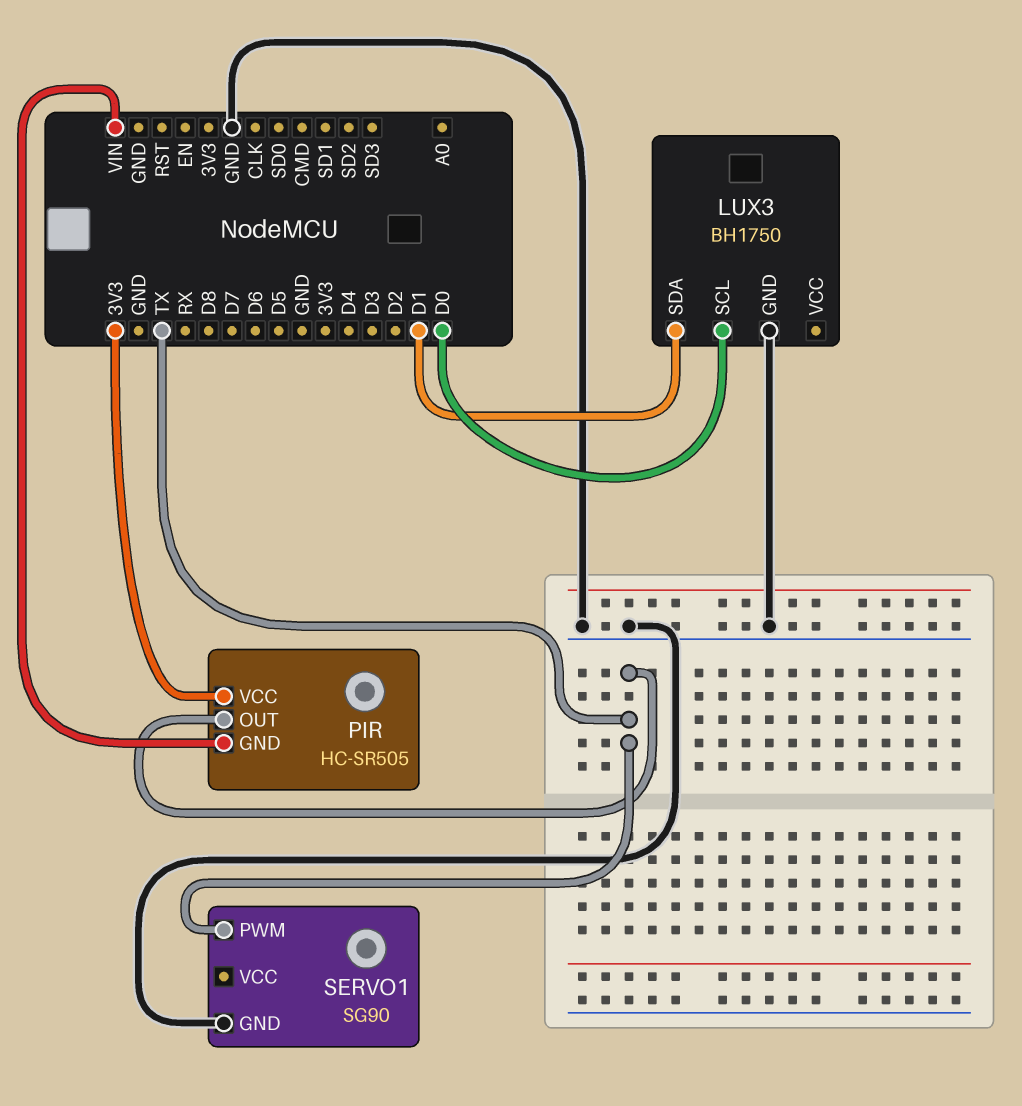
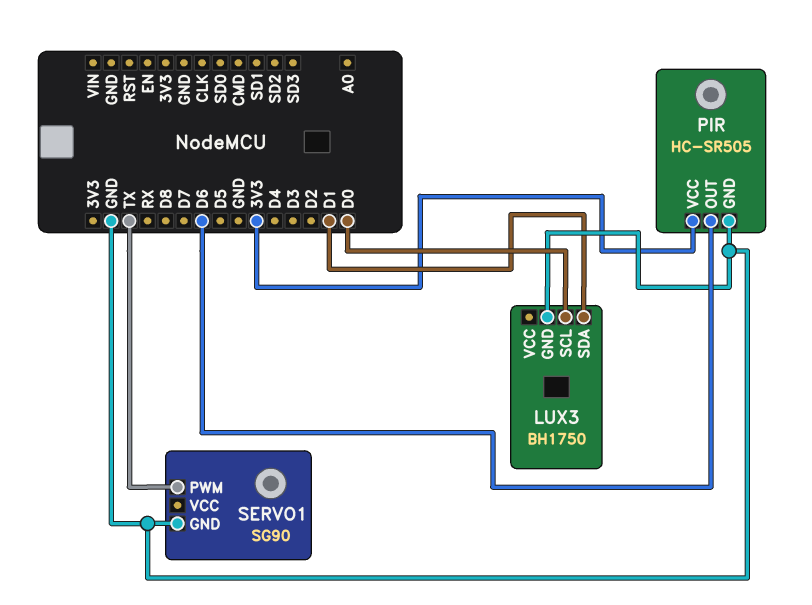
PIR pin GND: VIN -> GND
PIR pin OUT: TX -> D6

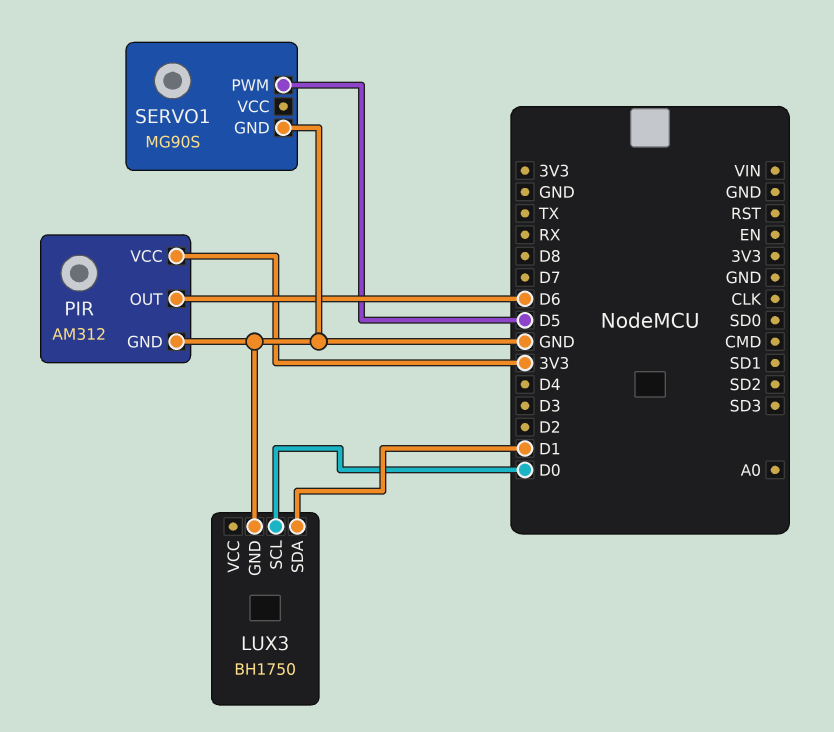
PIR: HC-SR505 -> AM312
SERVO1: SG90 -> MG90S
SERVO1 pin PWM: TX -> D5

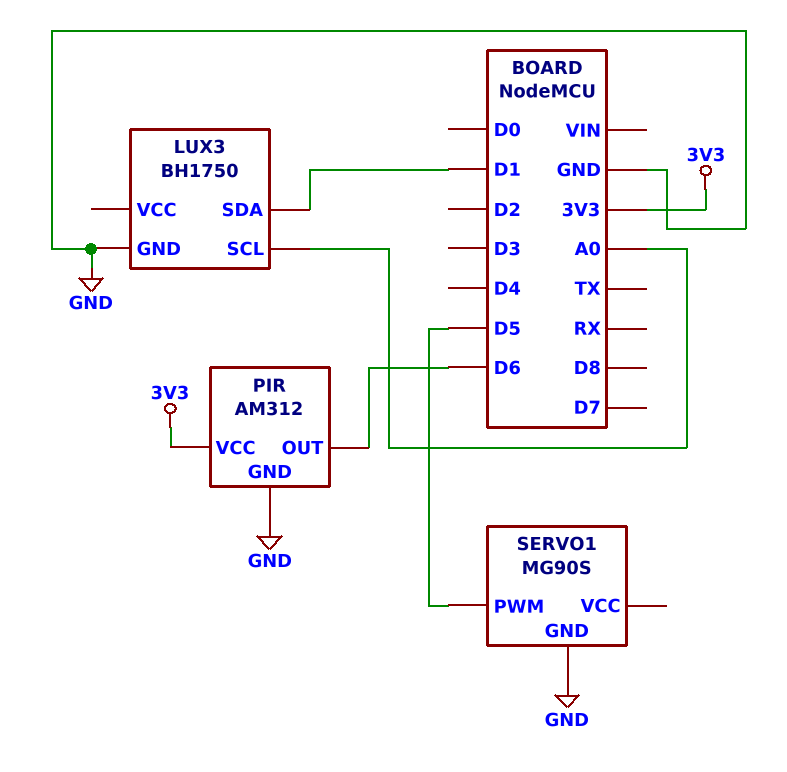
LUX3 pin SCL: D0 -> A0

